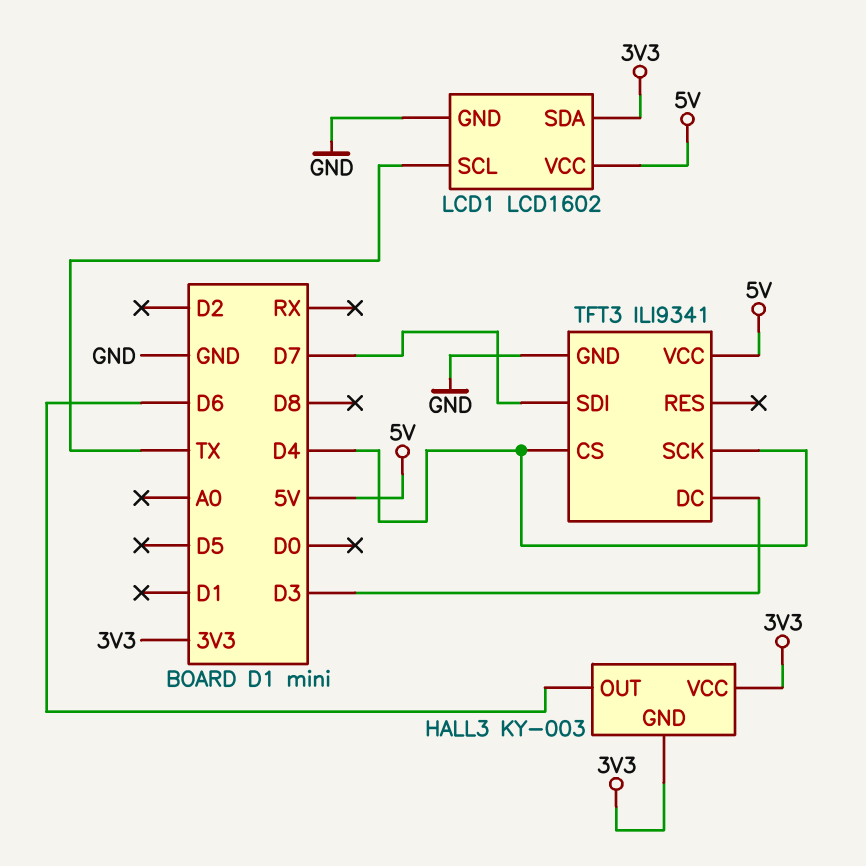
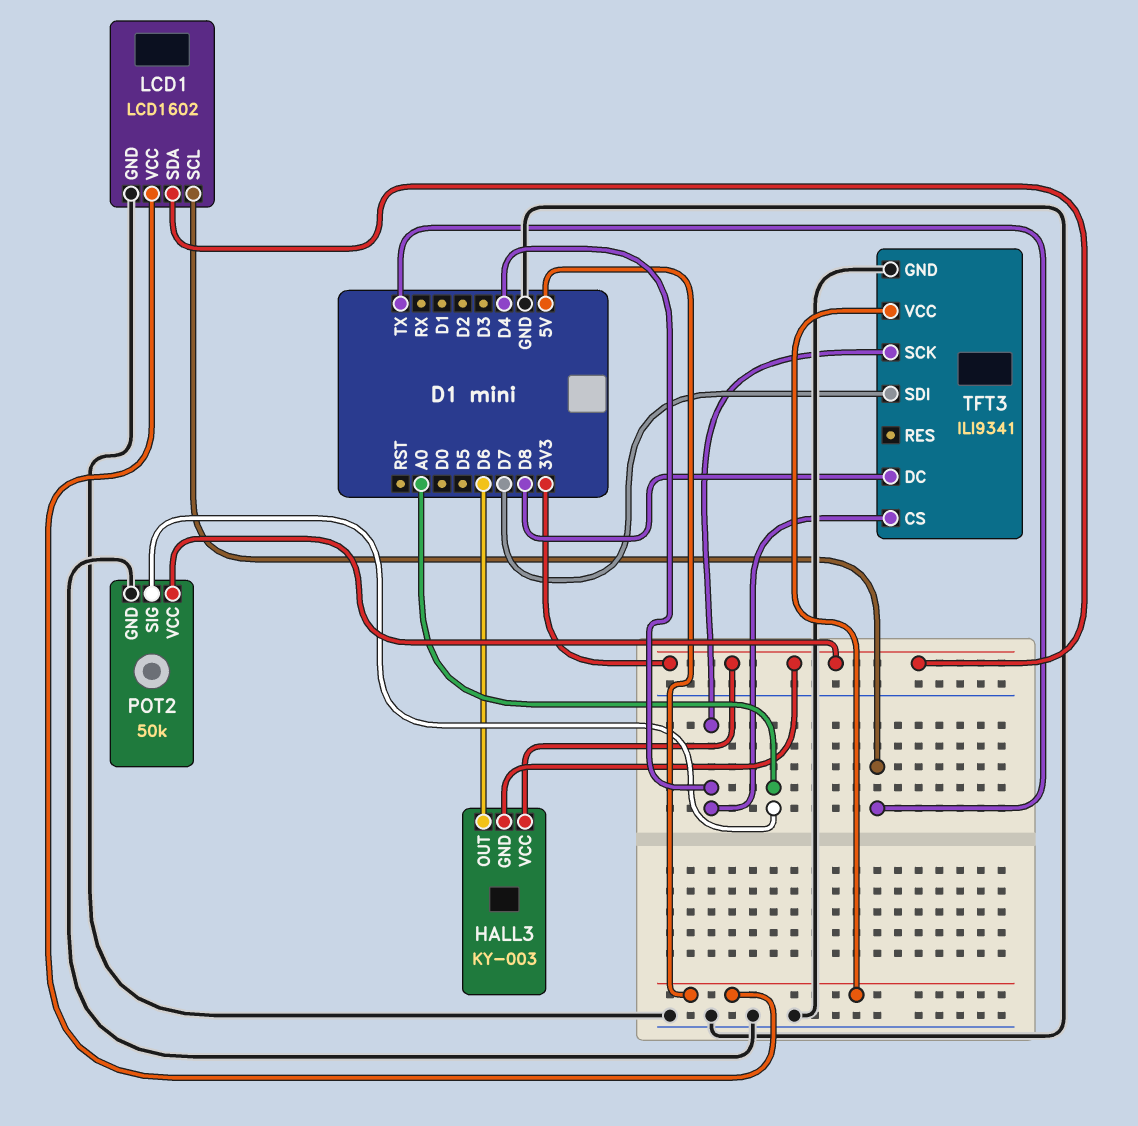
POT2: none -> 50k
POT2 pin GND: none -> GND
POT2 pin SIG: none -> A0
POT2 pin VCC: none -> 3V3
TFT3 pin DC: D3 -> D8

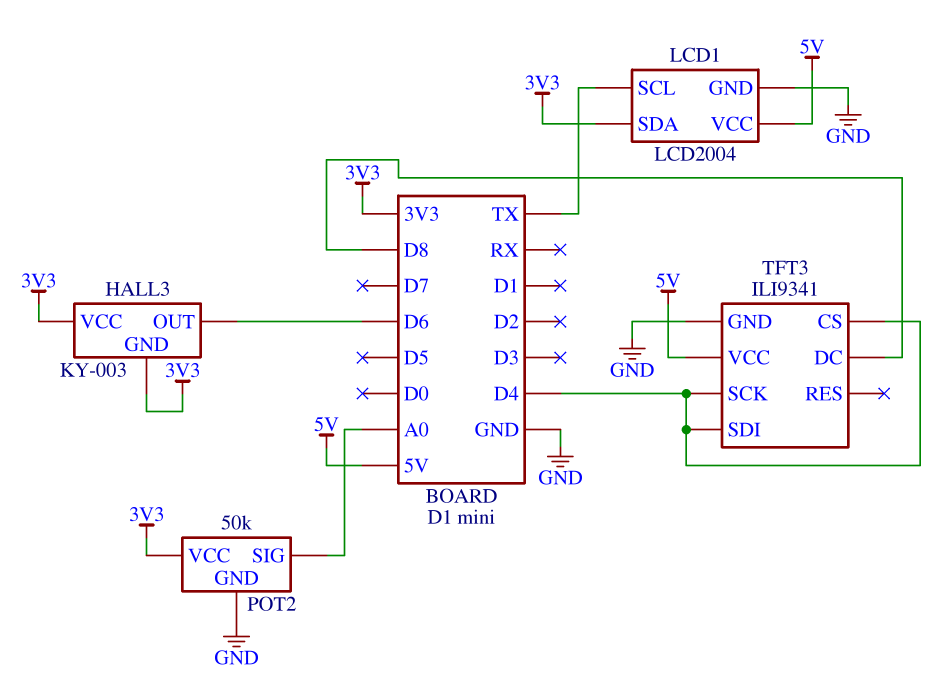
LCD1: LCD1602 -> LCD2004
TFT3 pin SDI: D7 -> D4

